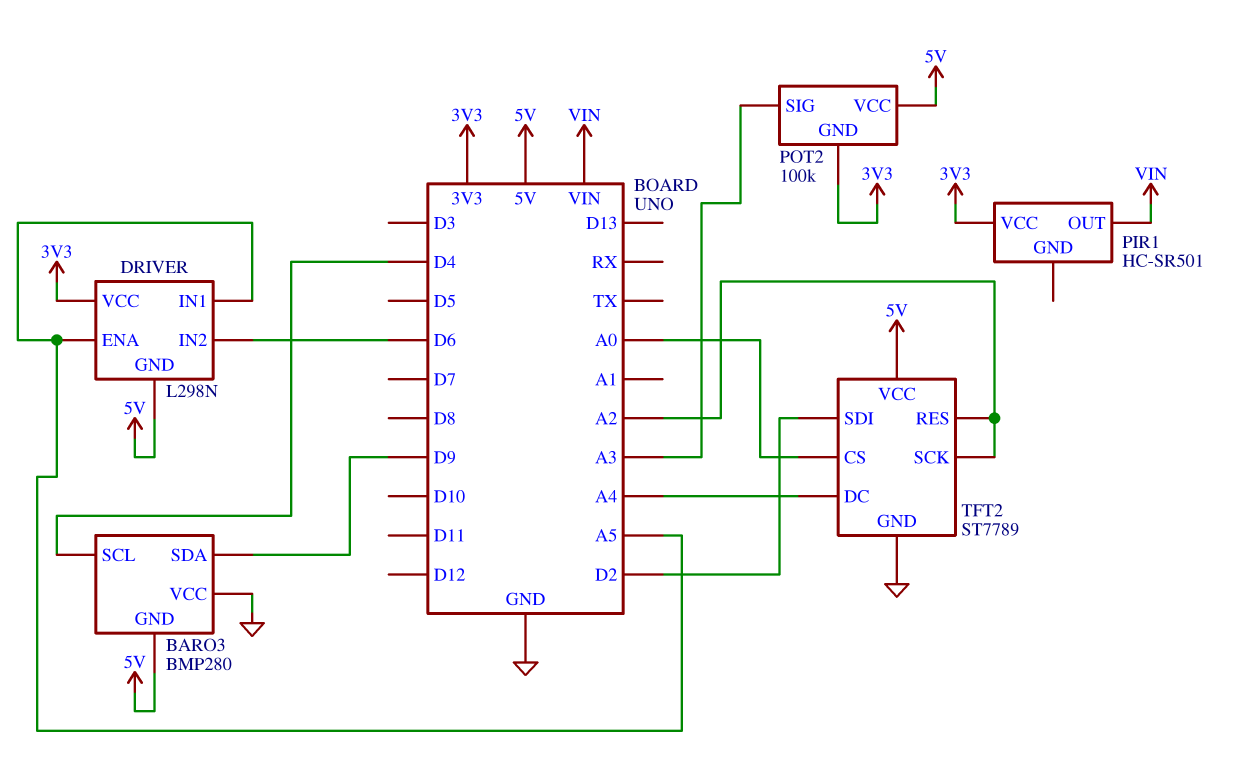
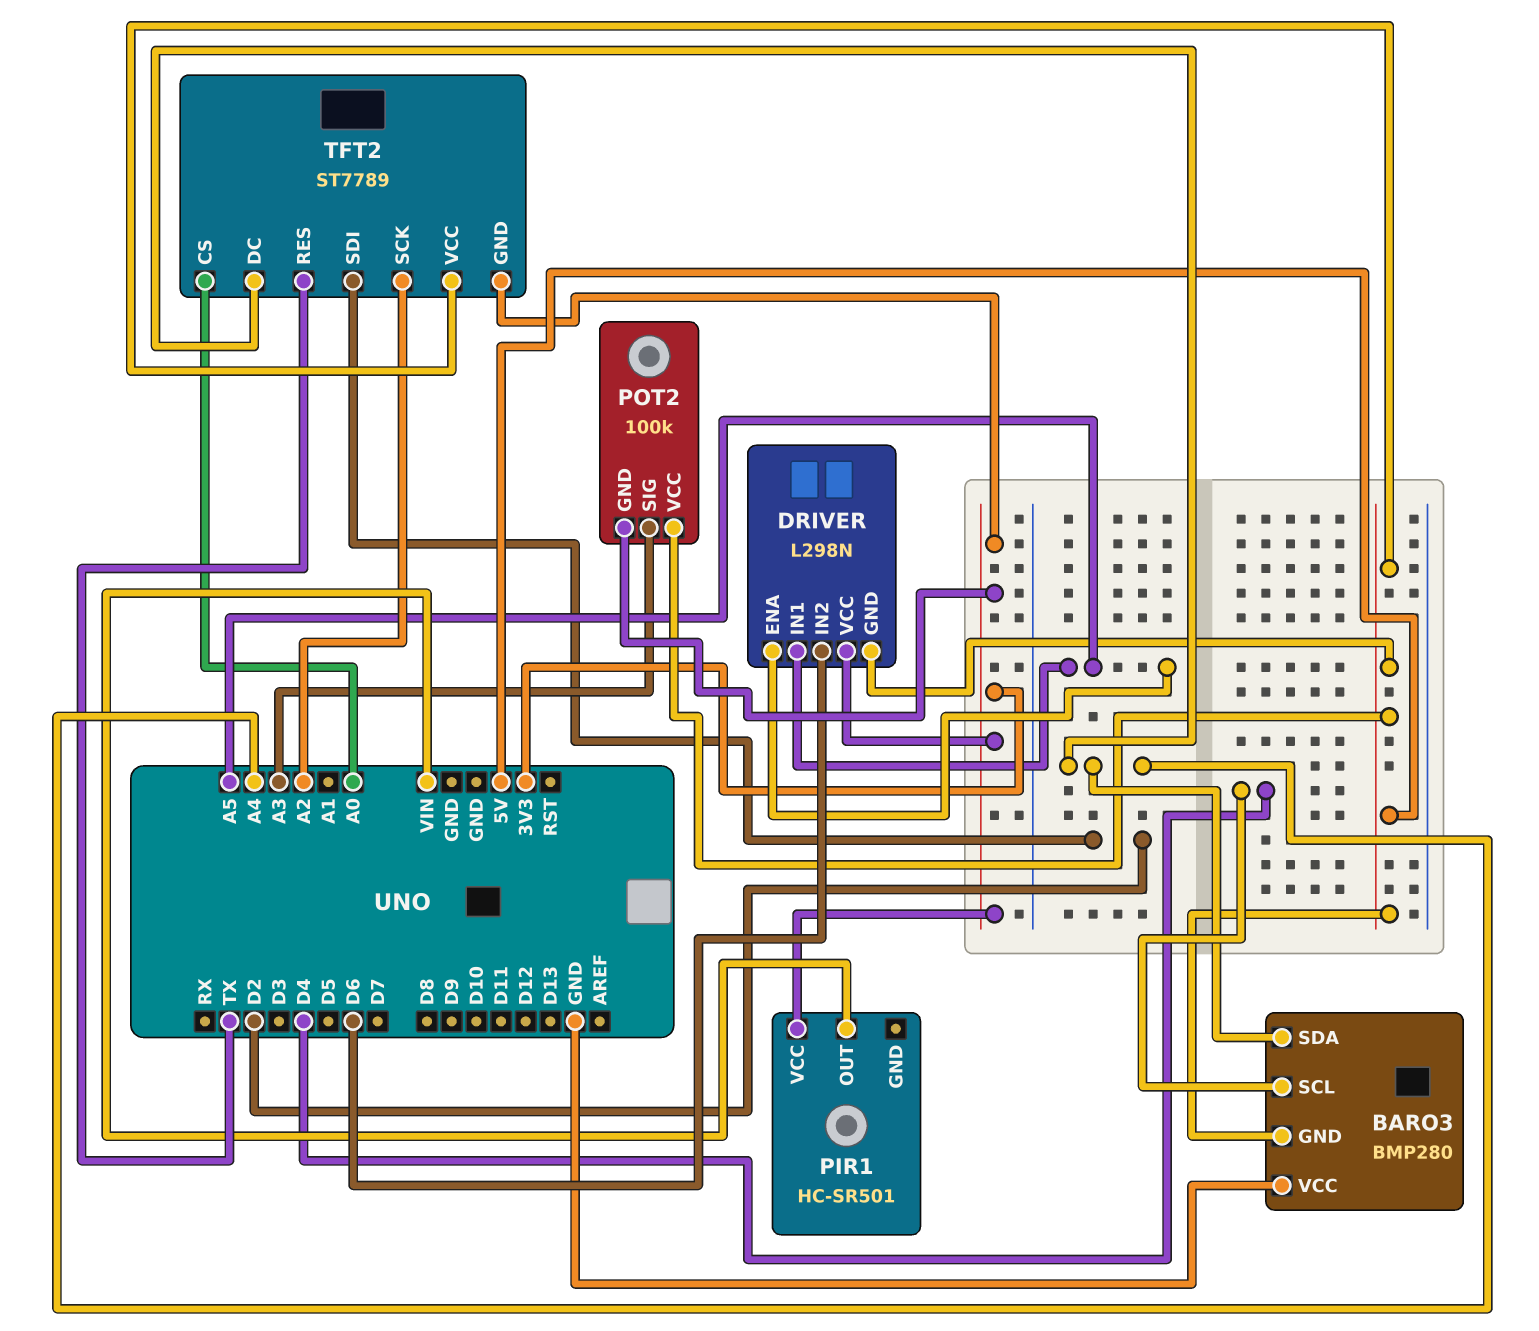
BARO3 pin SDA: D9 -> A4
TFT2 pin GND: GND -> 3V3
TFT2 pin RES: A2 -> TX

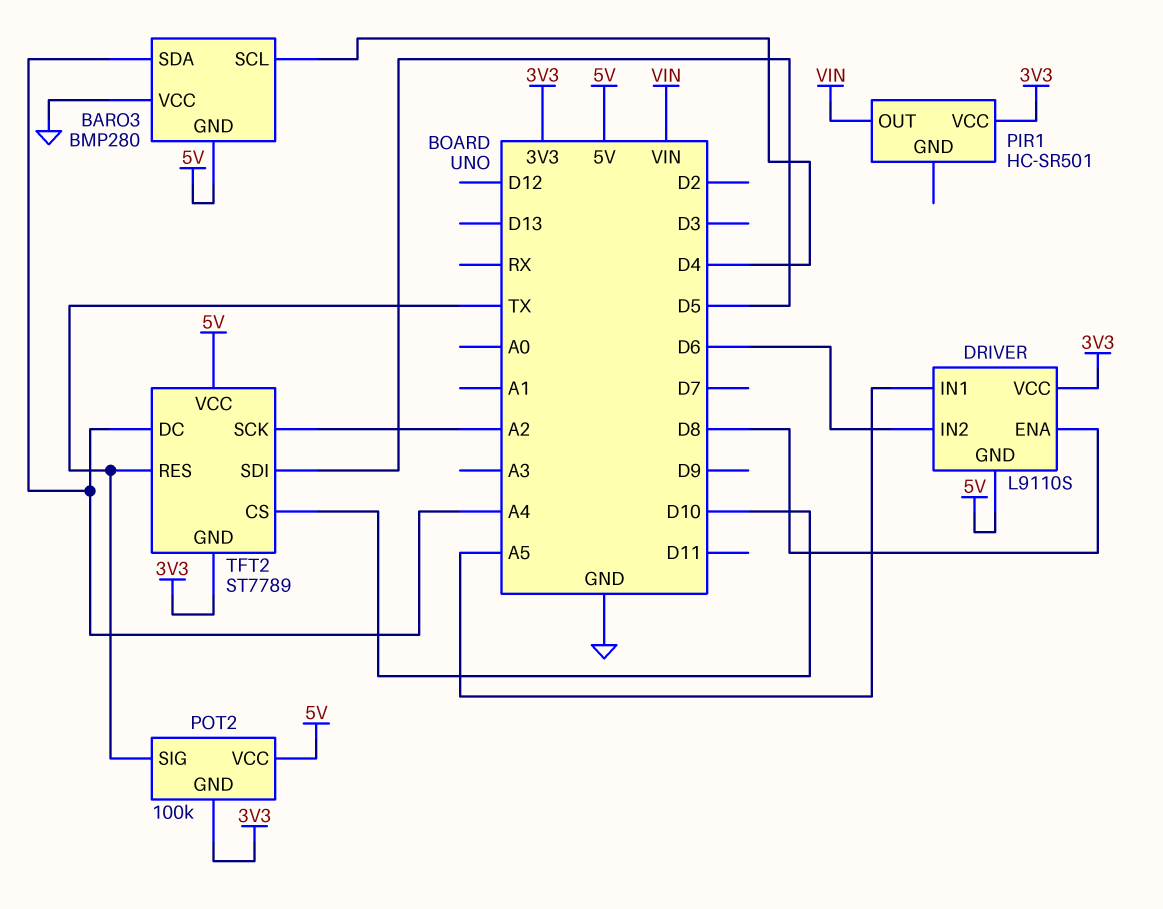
DRIVER: L298N -> L9110S
DRIVER pin ENA: A5 -> D8
POT2 pin SIG: A3 -> TX
TFT2 pin CS: A0 -> D10
TFT2 pin SDI: D2 -> D5

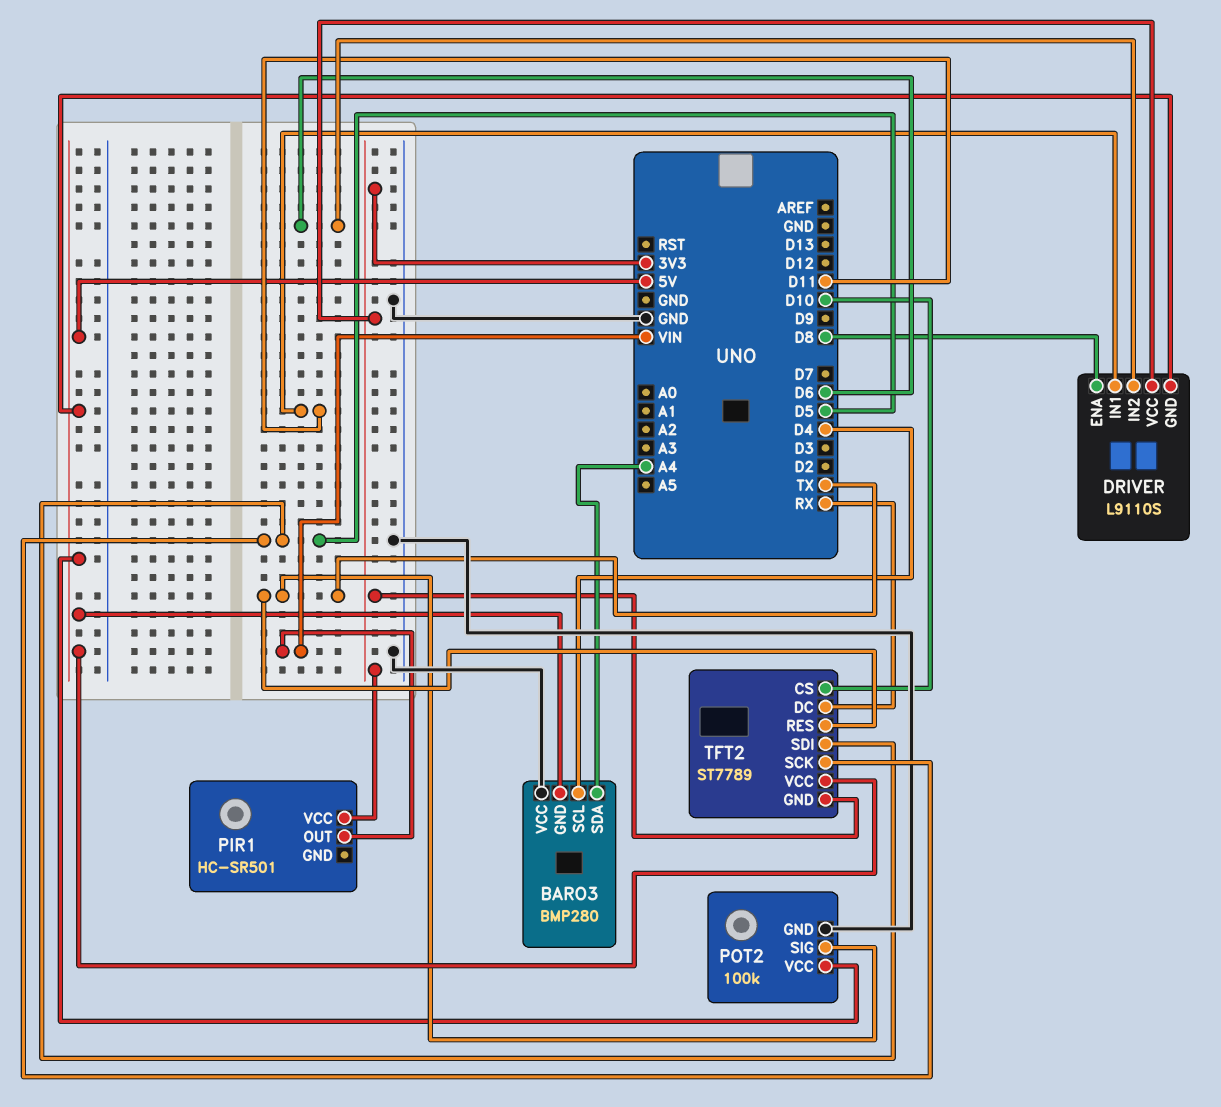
DRIVER pin IN1: A5 -> D11
POT2 pin GND: 3V3 -> GND
TFT2 pin DC: A4 -> RX
TFT2 pin SCK: A2 -> D5

